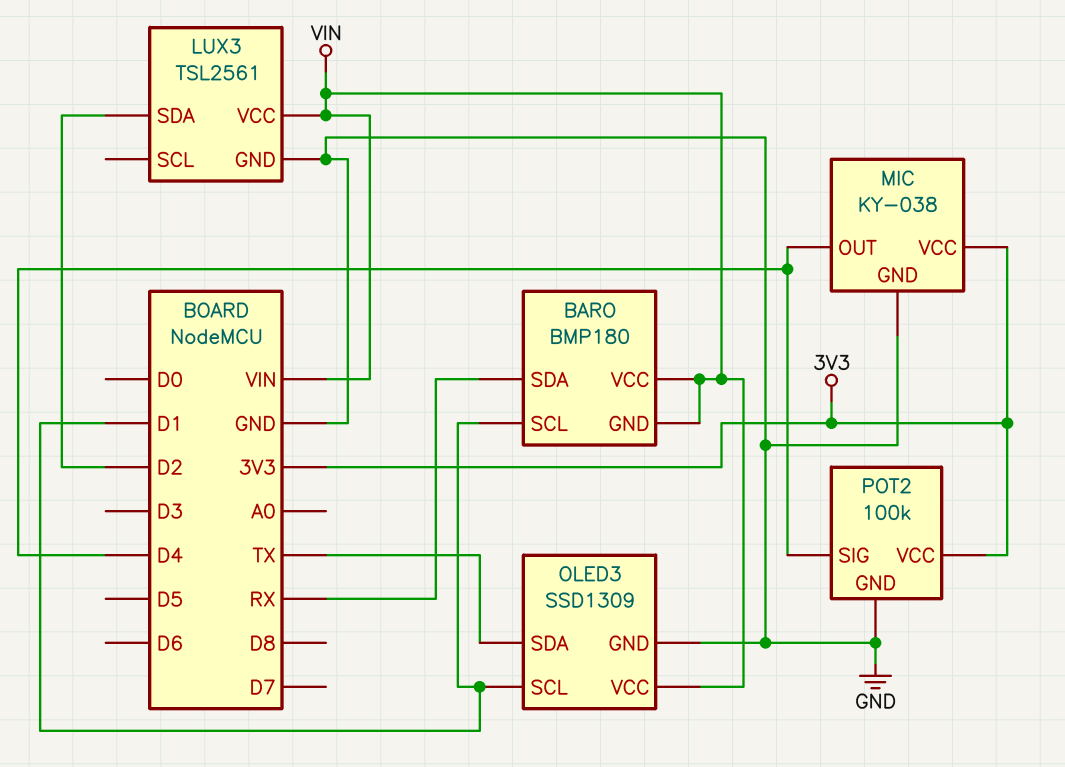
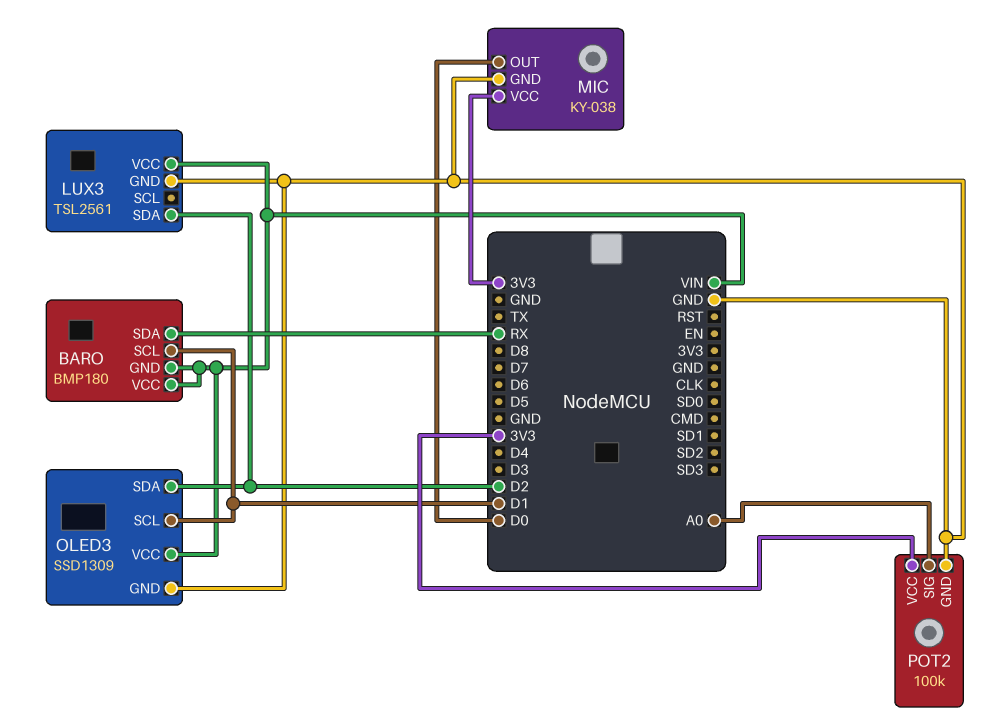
MIC pin OUT: D4 -> D0
OLED3 pin SDA: TX -> D2
POT2 pin SIG: D4 -> A0

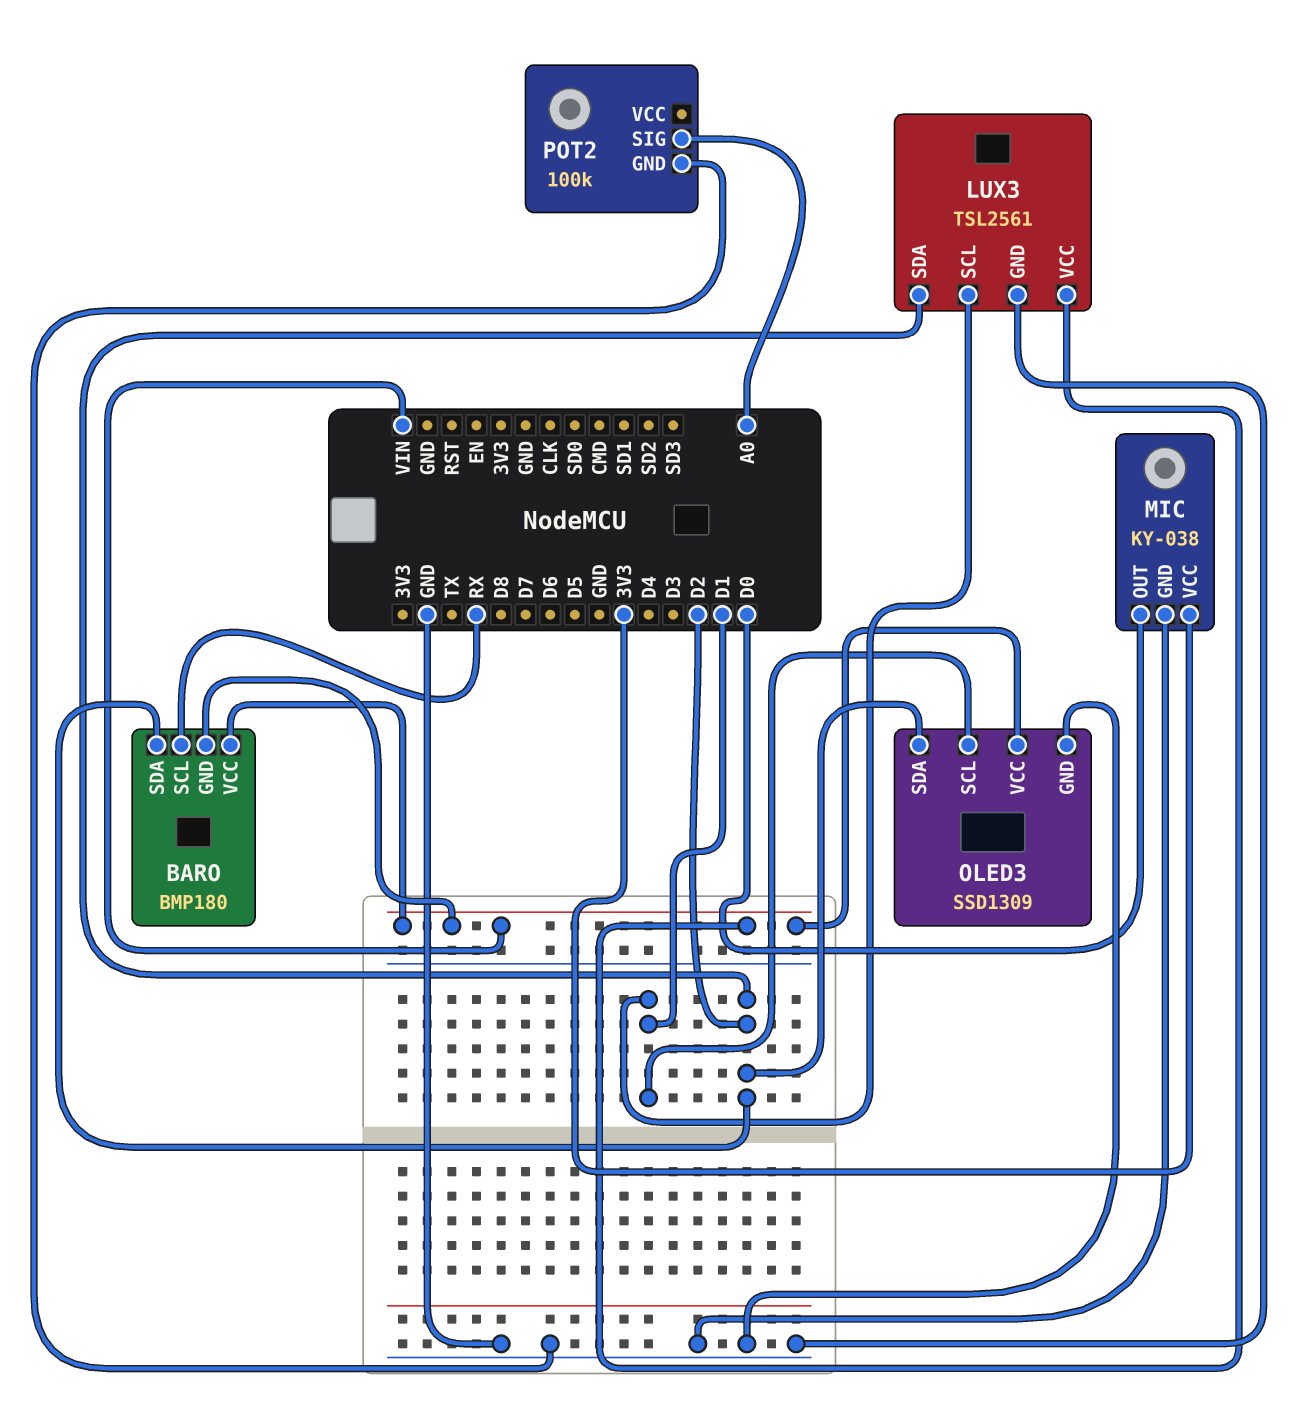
BARO pin SCL: D1 -> RX
BARO pin SDA: RX -> D2
LUX3 pin SCL: none -> D1
POT2 pin VCC: 3V3 -> none

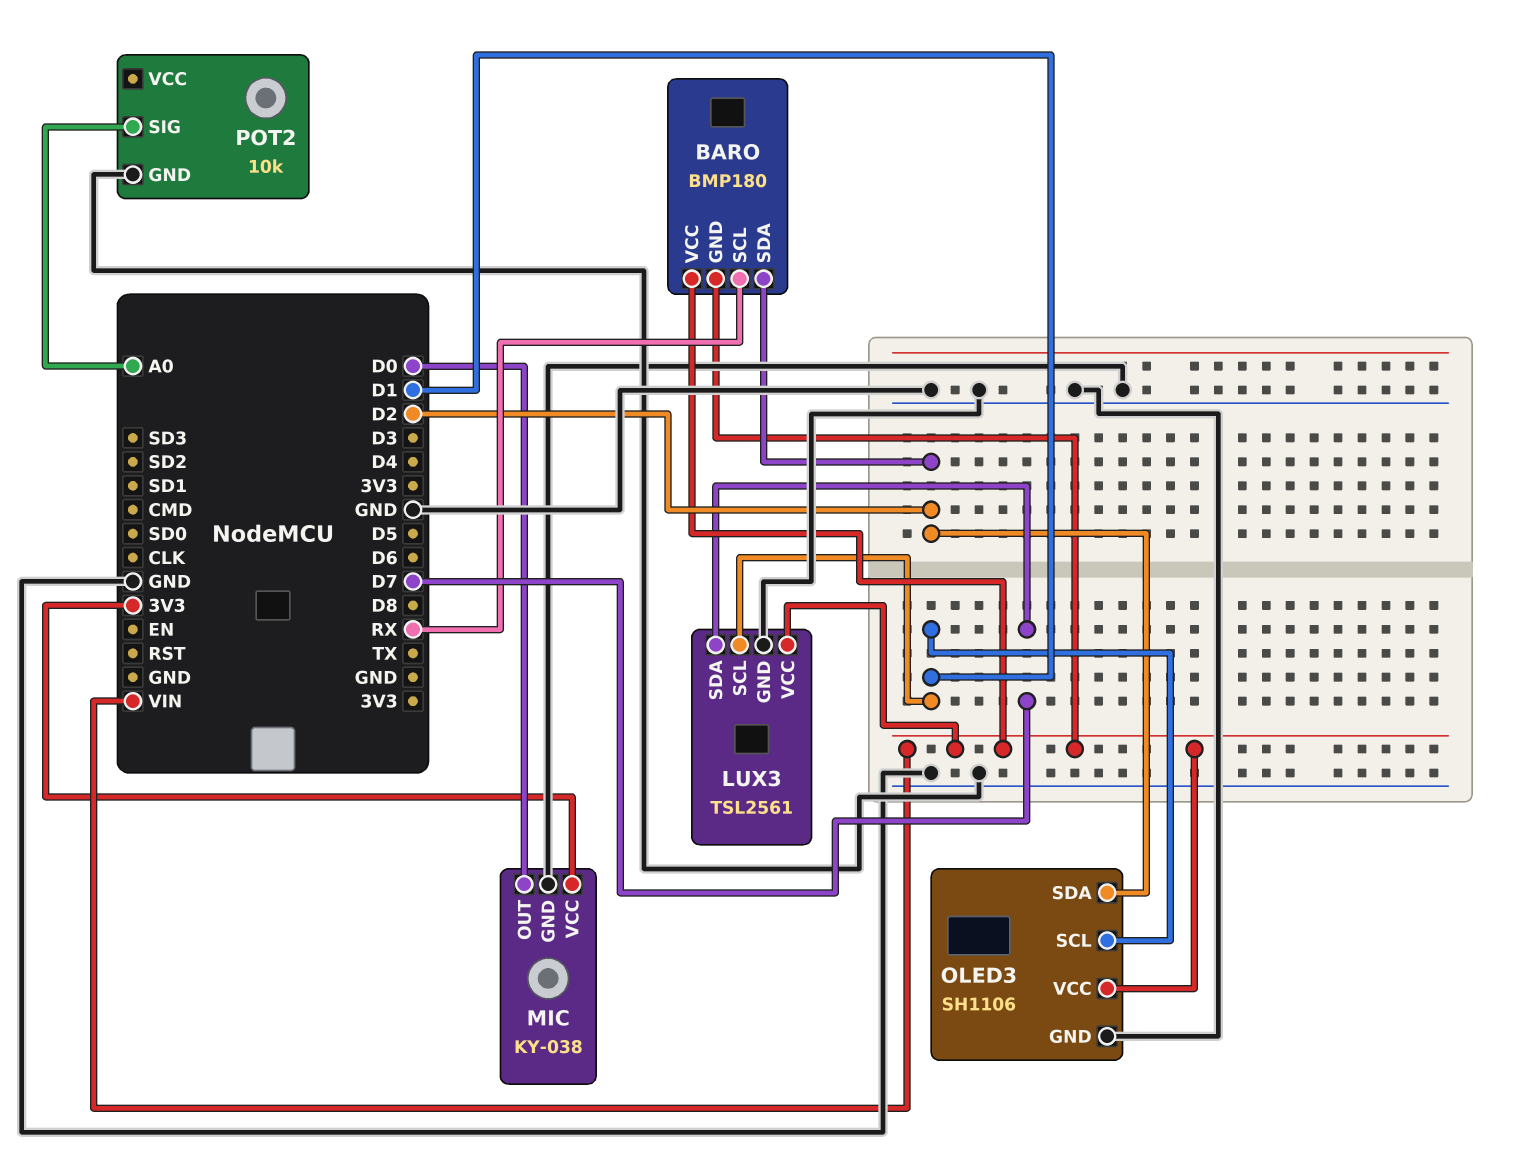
LUX3 pin SDA: D2 -> D7
OLED3: SSD1309 -> SH1106
POT2: 100k -> 10k

